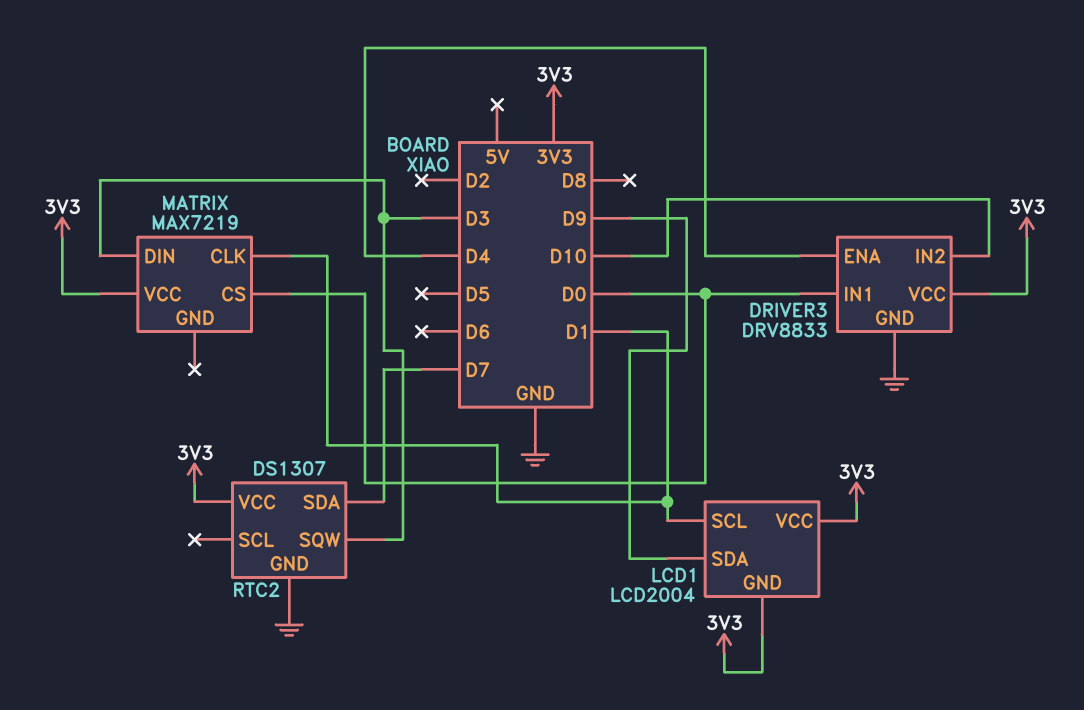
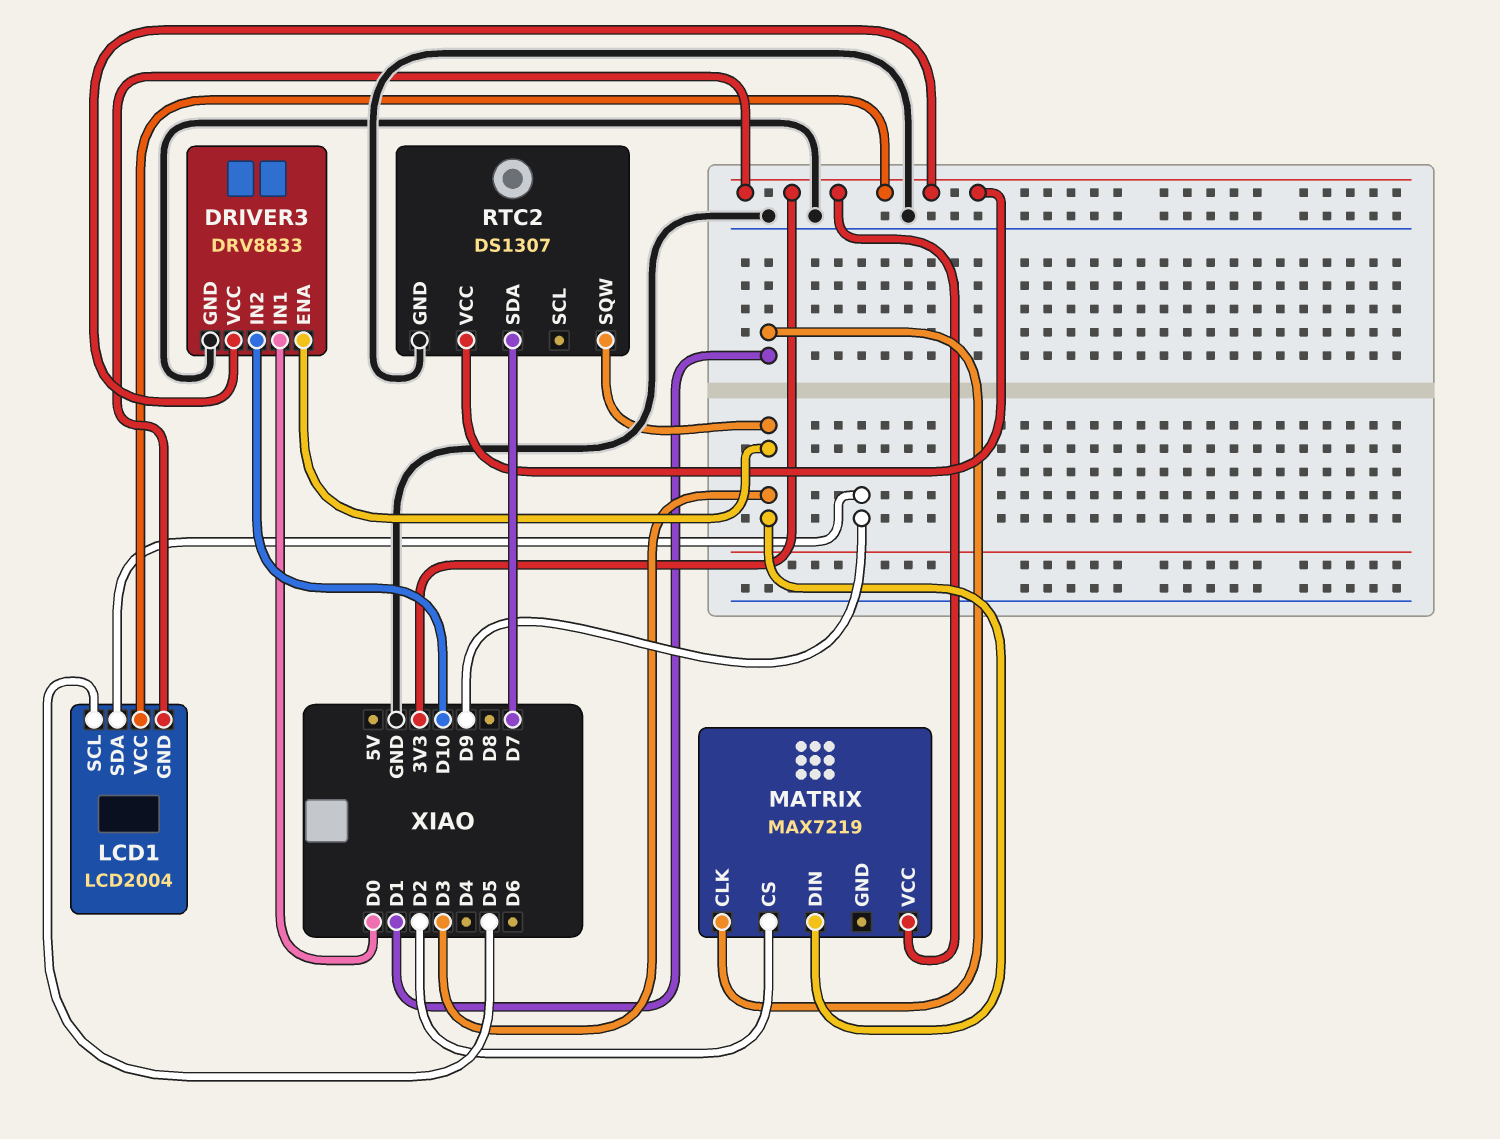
DRIVER3 pin ENA: D4 -> D3
LCD1 pin SCL: D1 -> D5
MATRIX pin CS: D0 -> D2

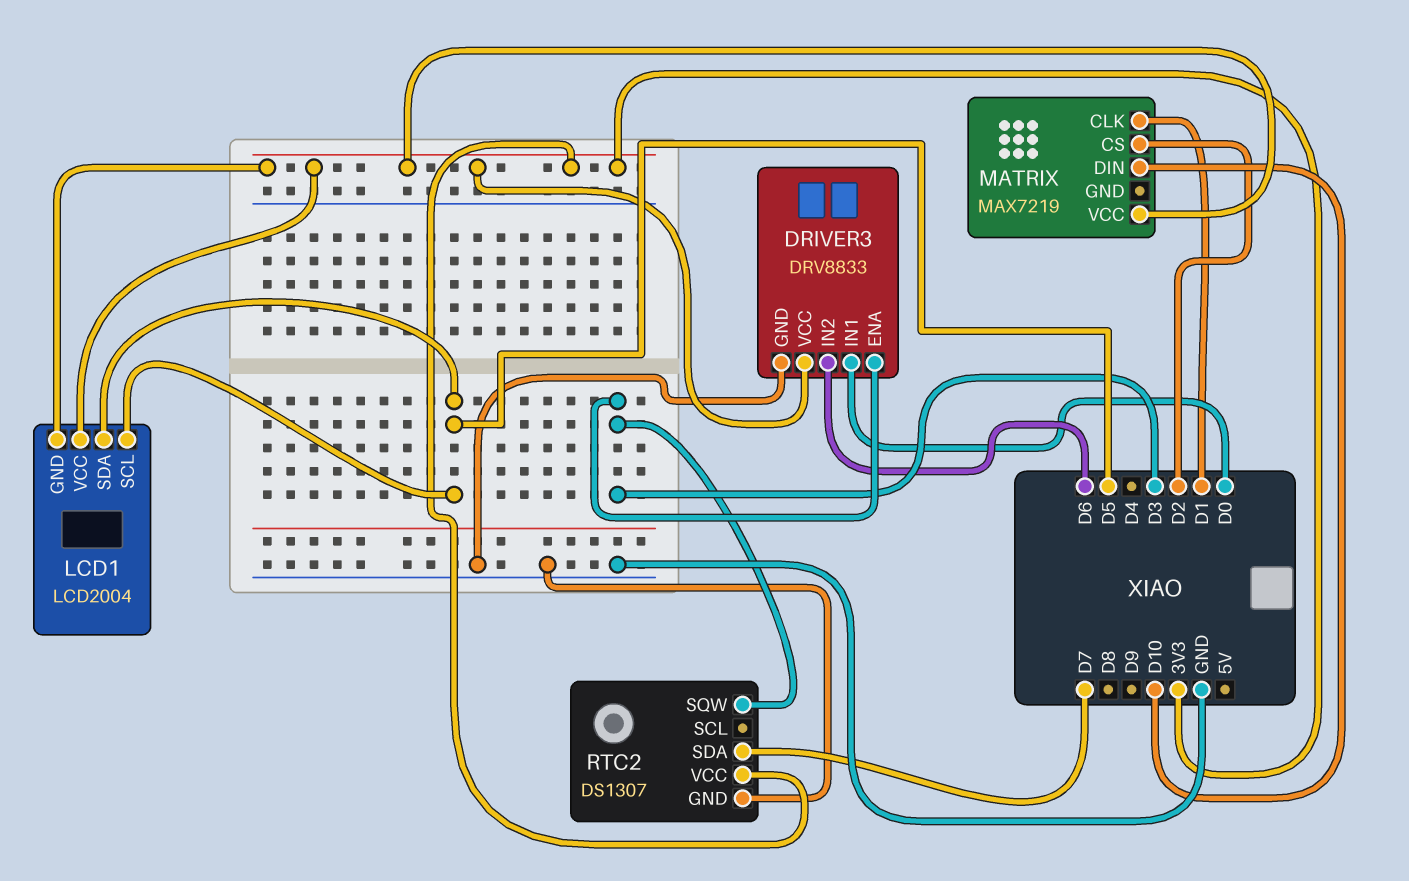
DRIVER3 pin IN2: D10 -> D6
LCD1 pin SDA: D9 -> D5
MATRIX pin DIN: D3 -> D10

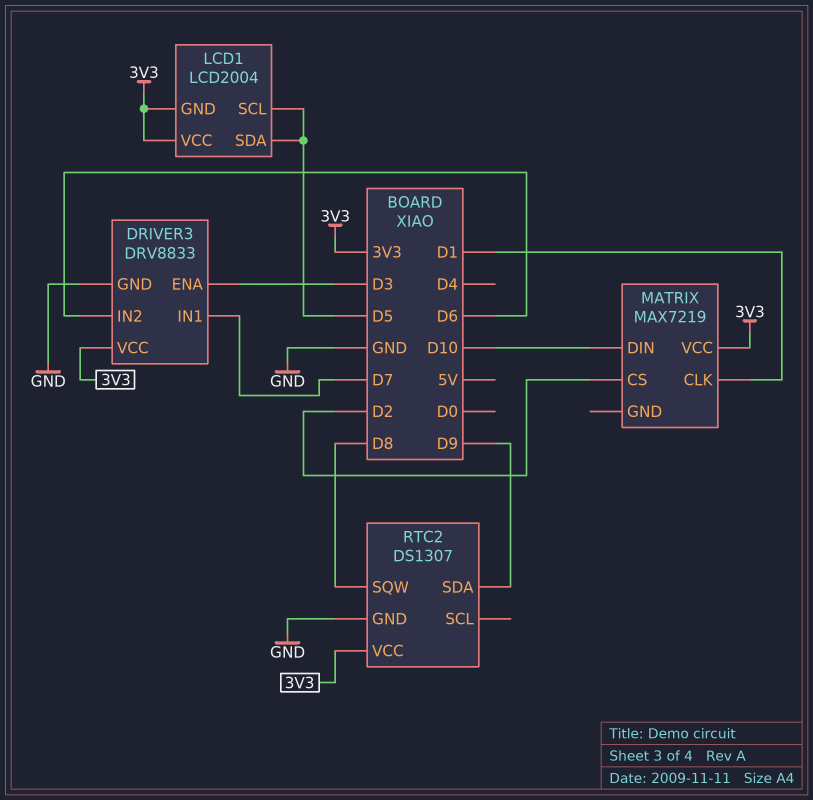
DRIVER3 pin IN1: D0 -> D7
RTC2 pin SDA: D7 -> D9
RTC2 pin SQW: D3 -> D8

